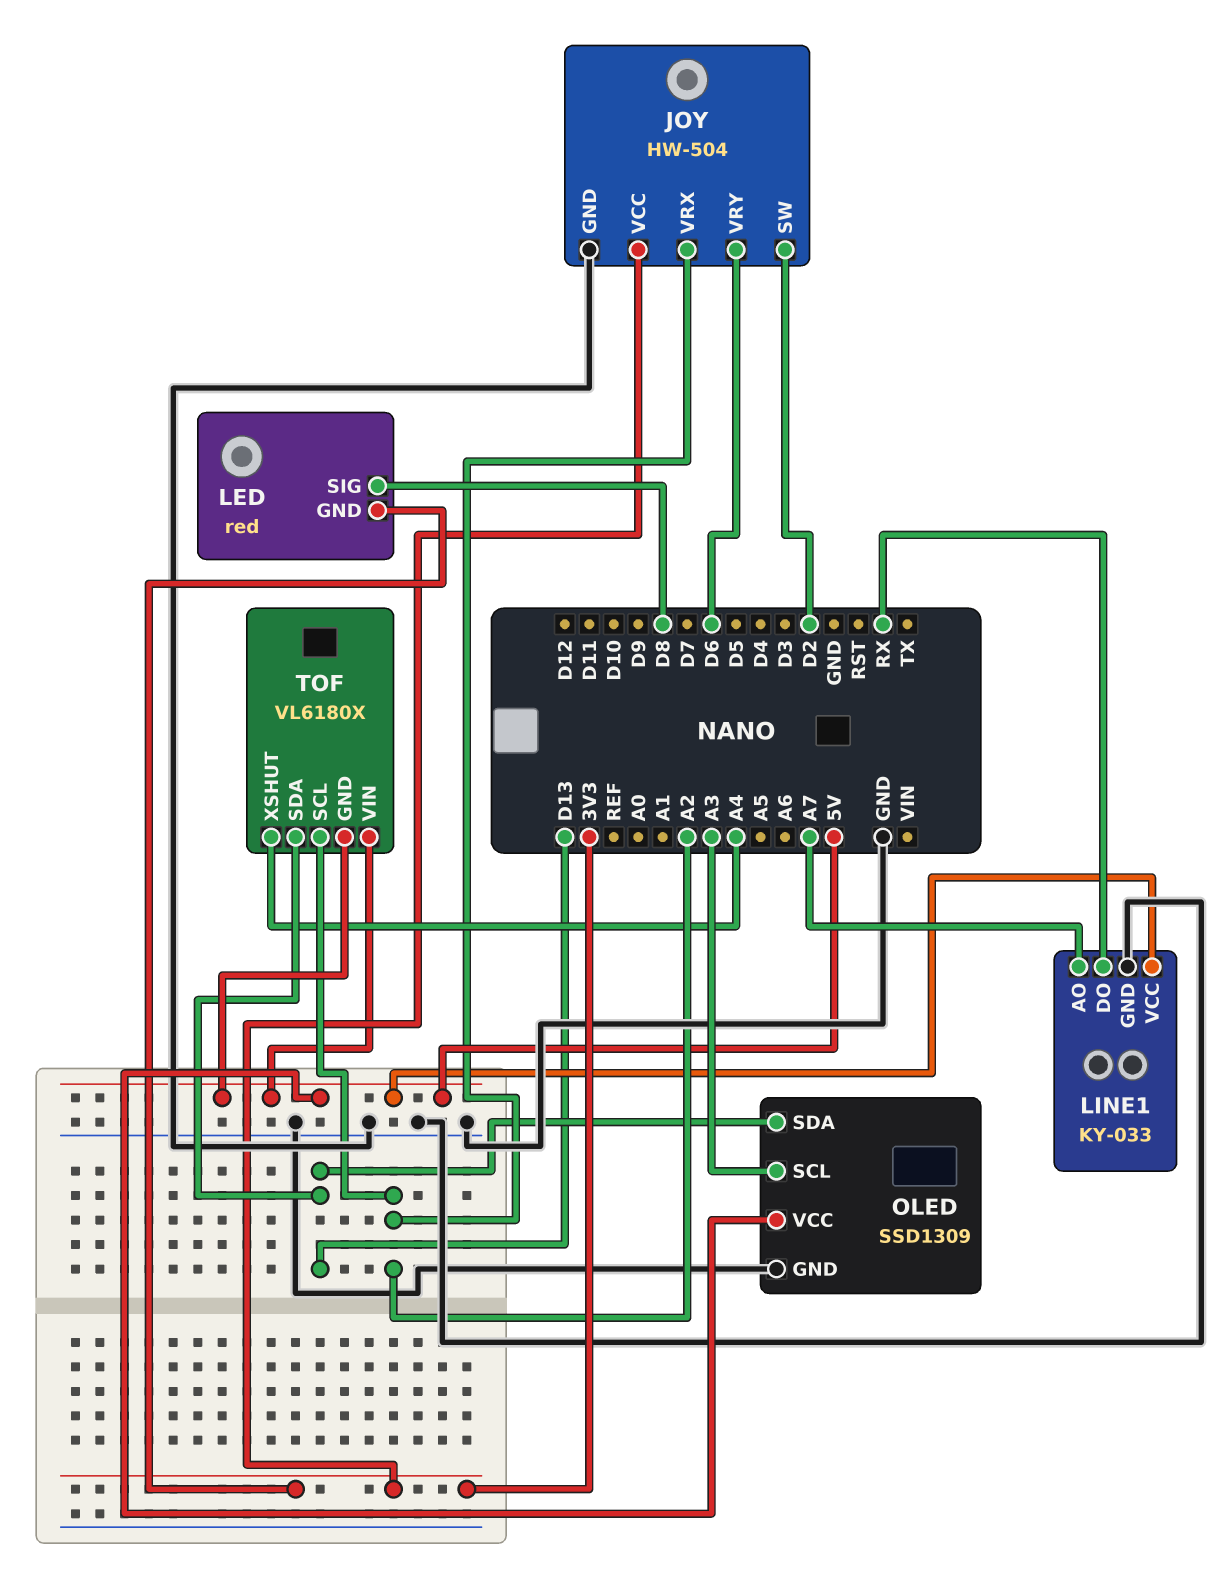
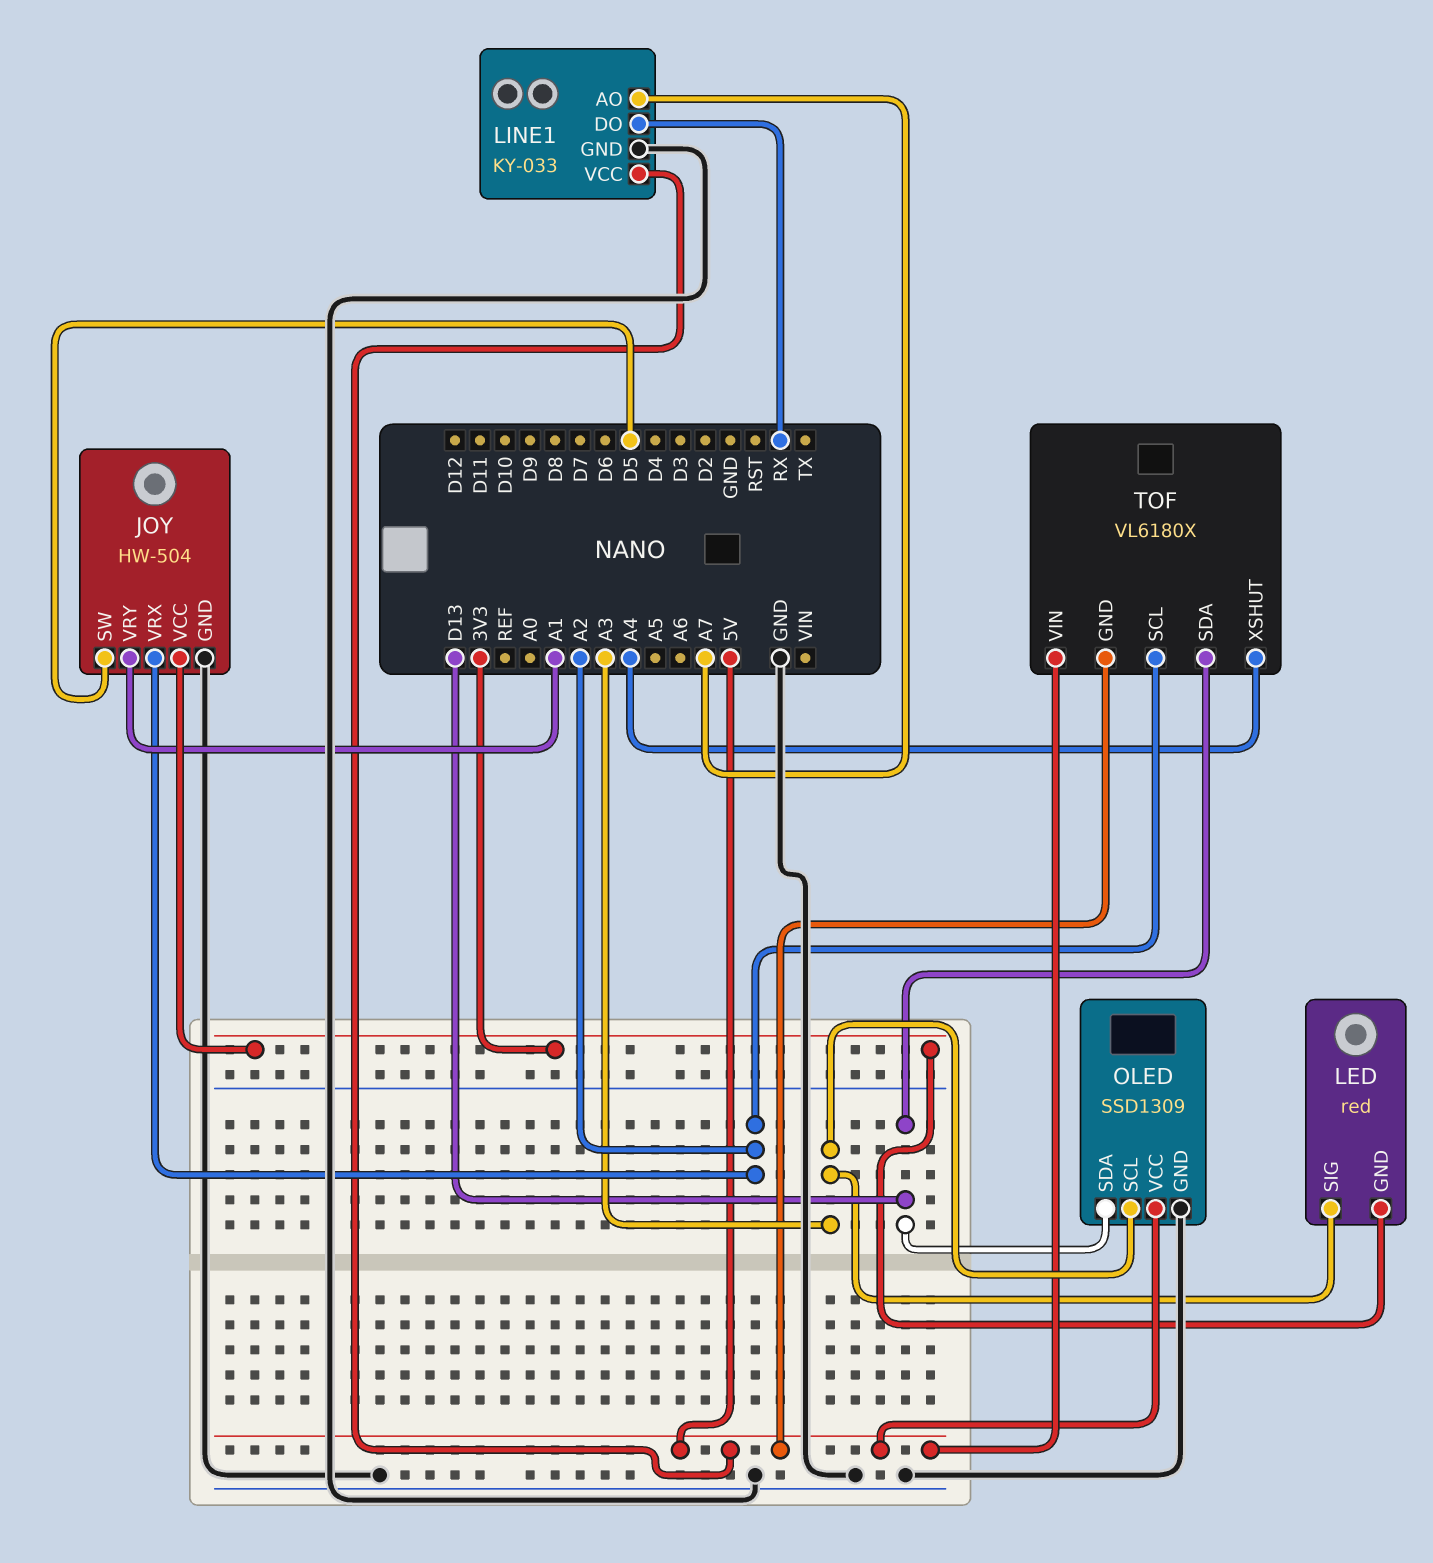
JOY pin SW: D2 -> D5
JOY pin VRY: D6 -> A1
LED pin SIG: D8 -> A3

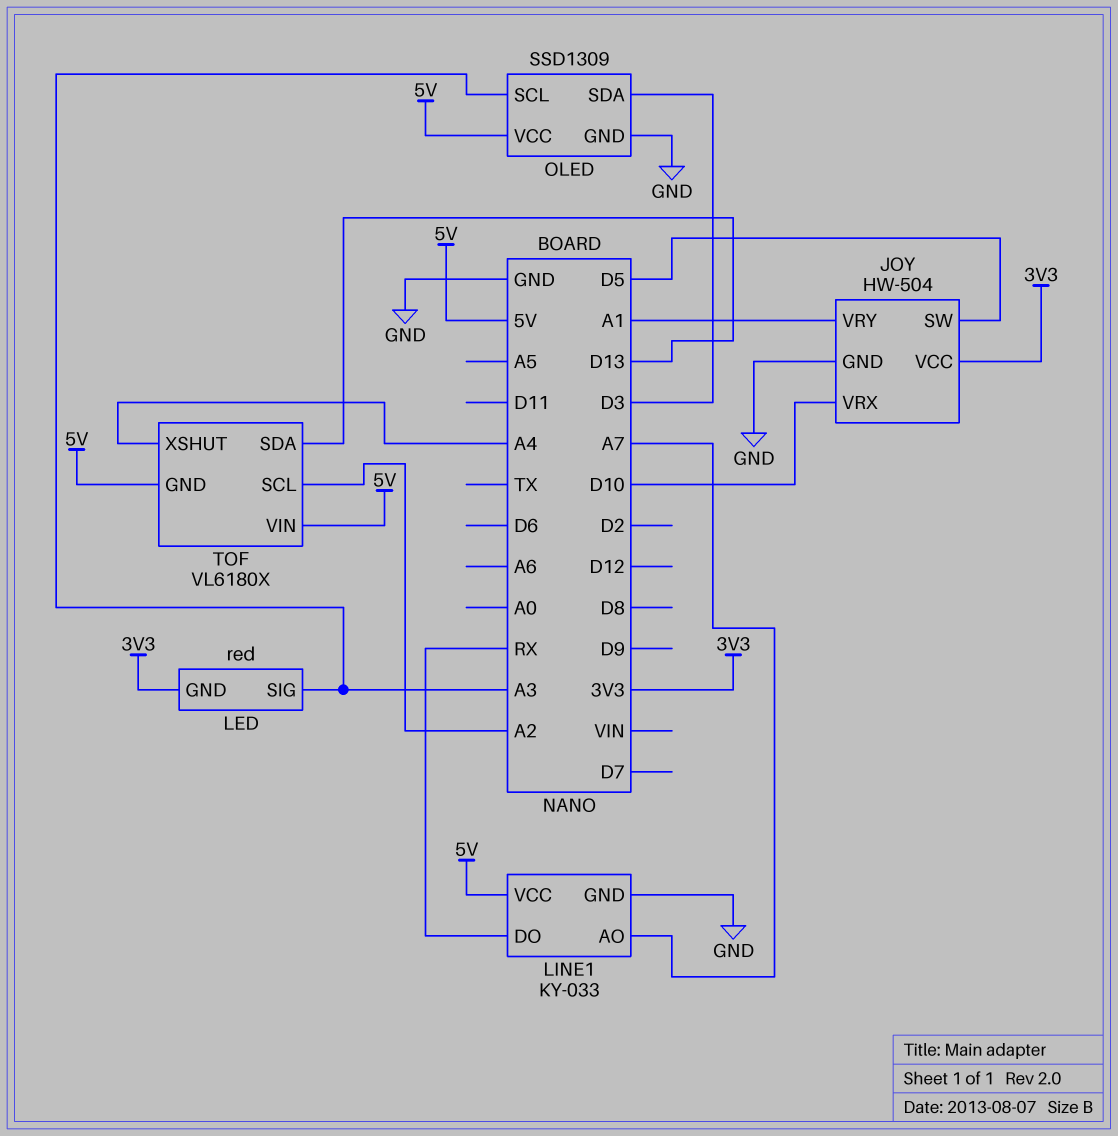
JOY pin VRX: A2 -> D10
OLED pin SDA: D13 -> D3

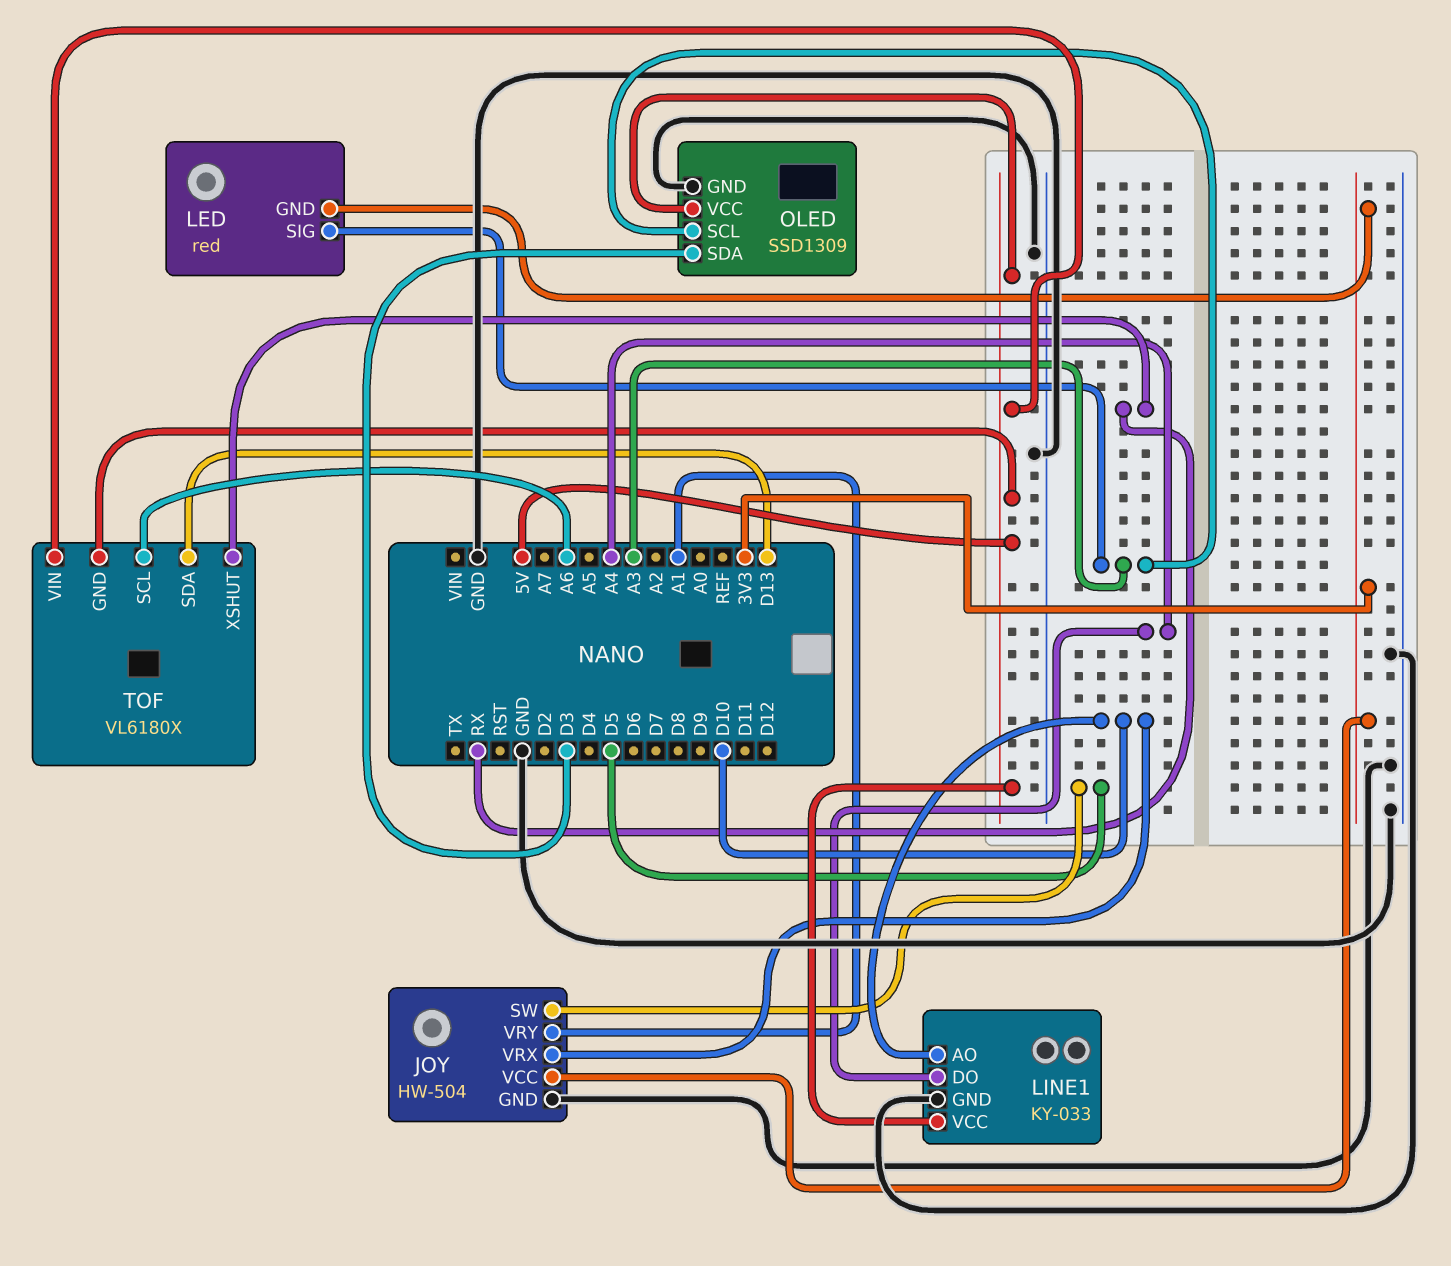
LINE1 pin AO: A7 -> D10
LINE1 pin DO: RX -> A4
TOF pin SCL: A2 -> A6
TOF pin XSHUT: A4 -> RX

